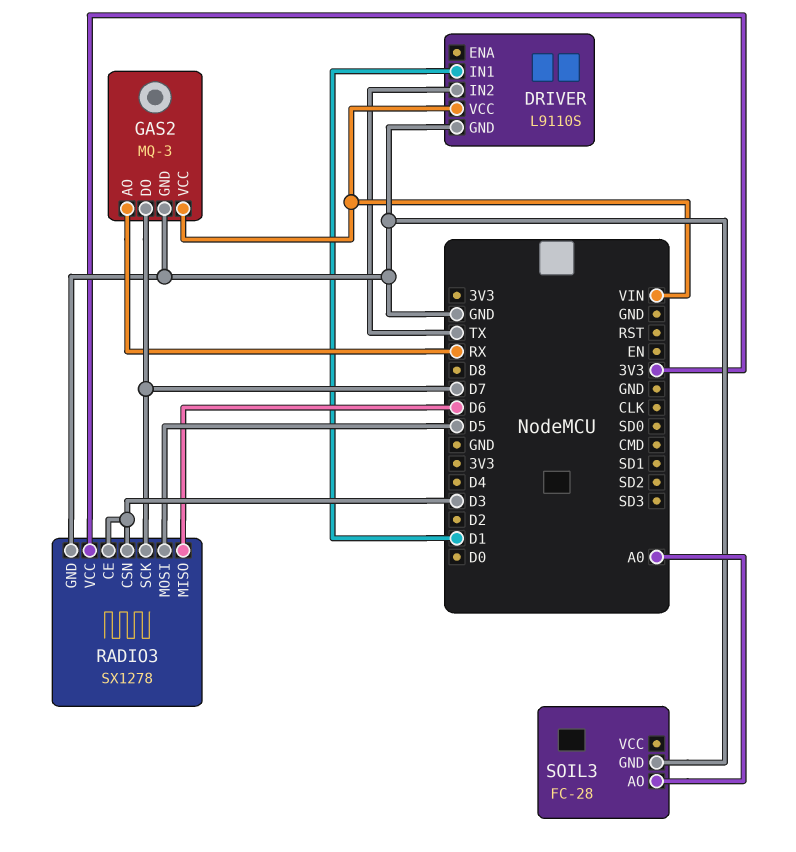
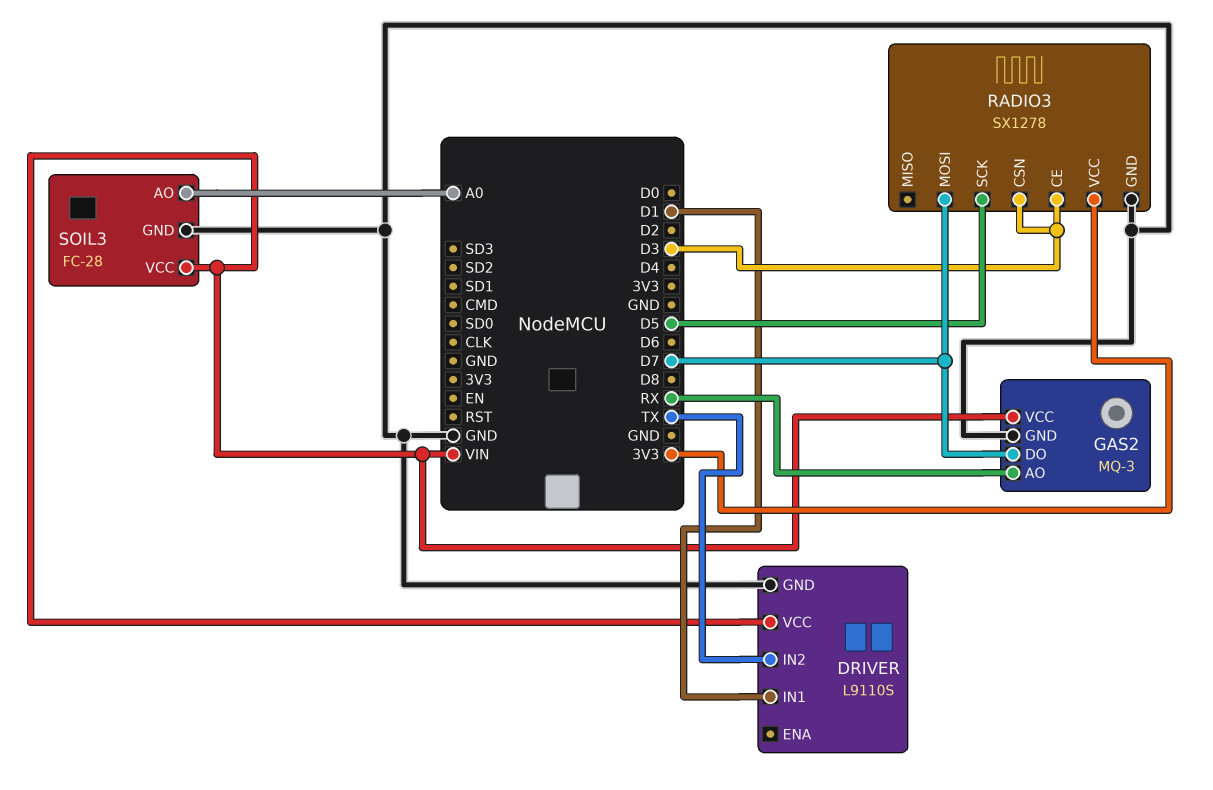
RADIO3 pin MISO: D6 -> none
RADIO3 pin MOSI: D5 -> D7
RADIO3 pin SCK: D7 -> D5
SOIL3 pin VCC: none -> VIN

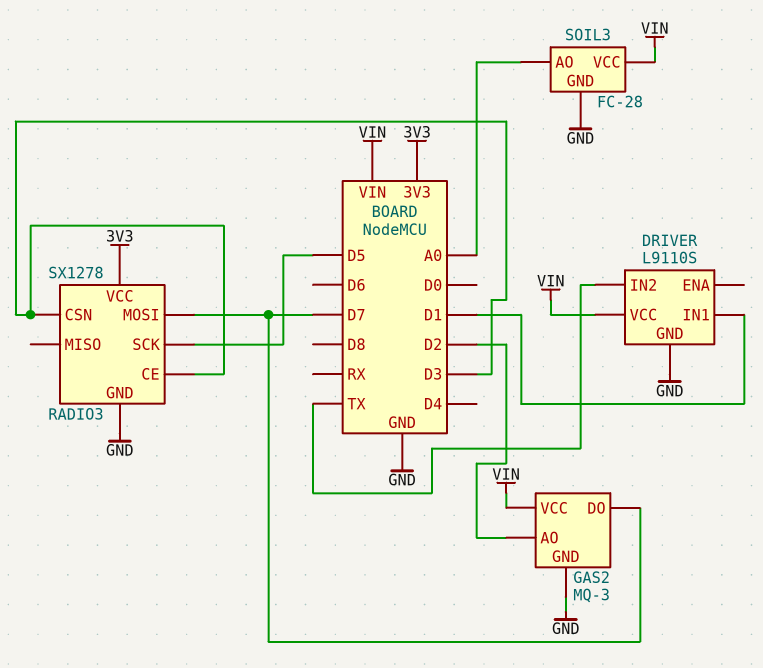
GAS2 pin AO: RX -> D2

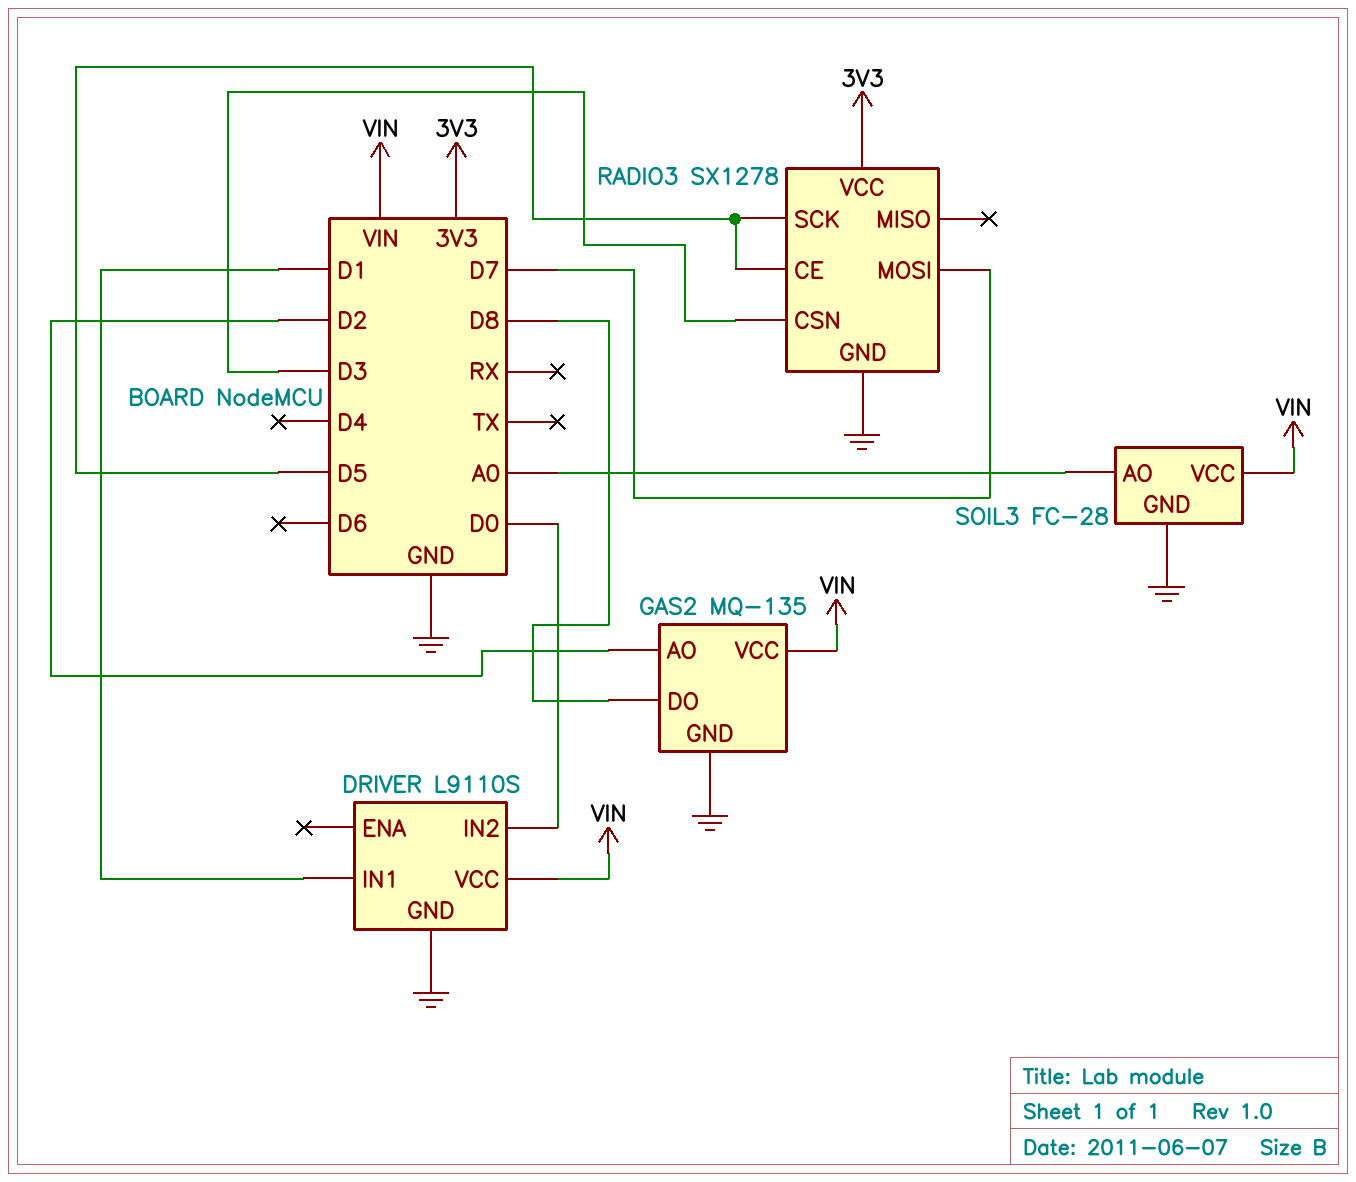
DRIVER pin IN2: TX -> D0
GAS2: MQ-3 -> MQ-135
GAS2 pin DO: D7 -> D8
RADIO3 pin CE: D3 -> D5

